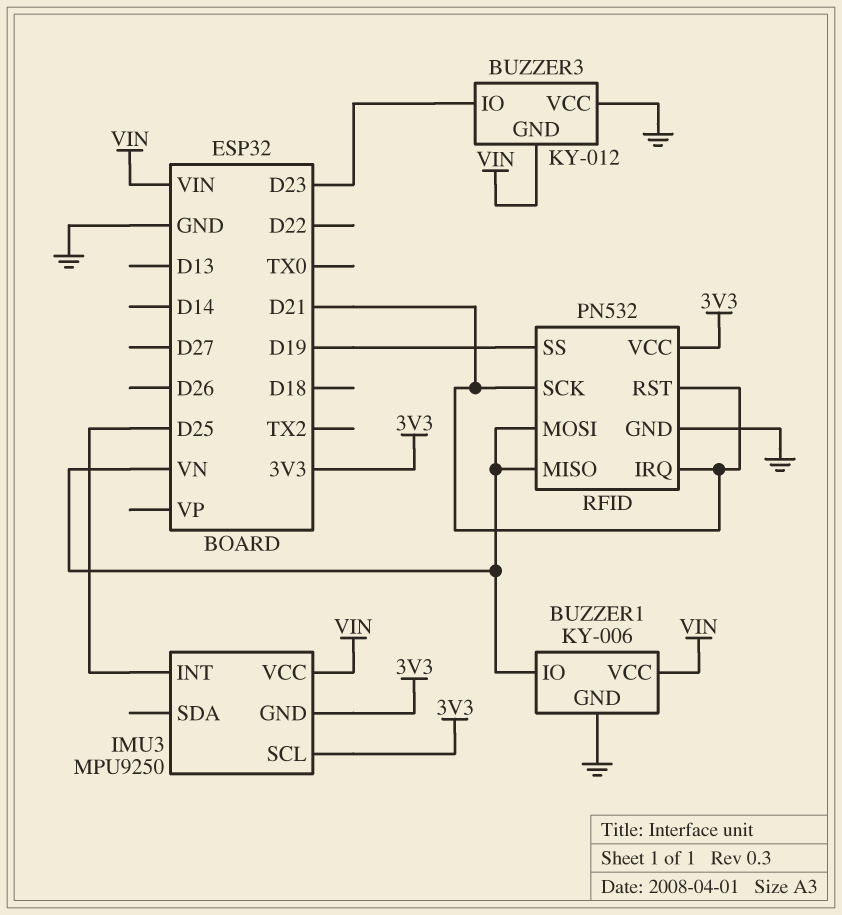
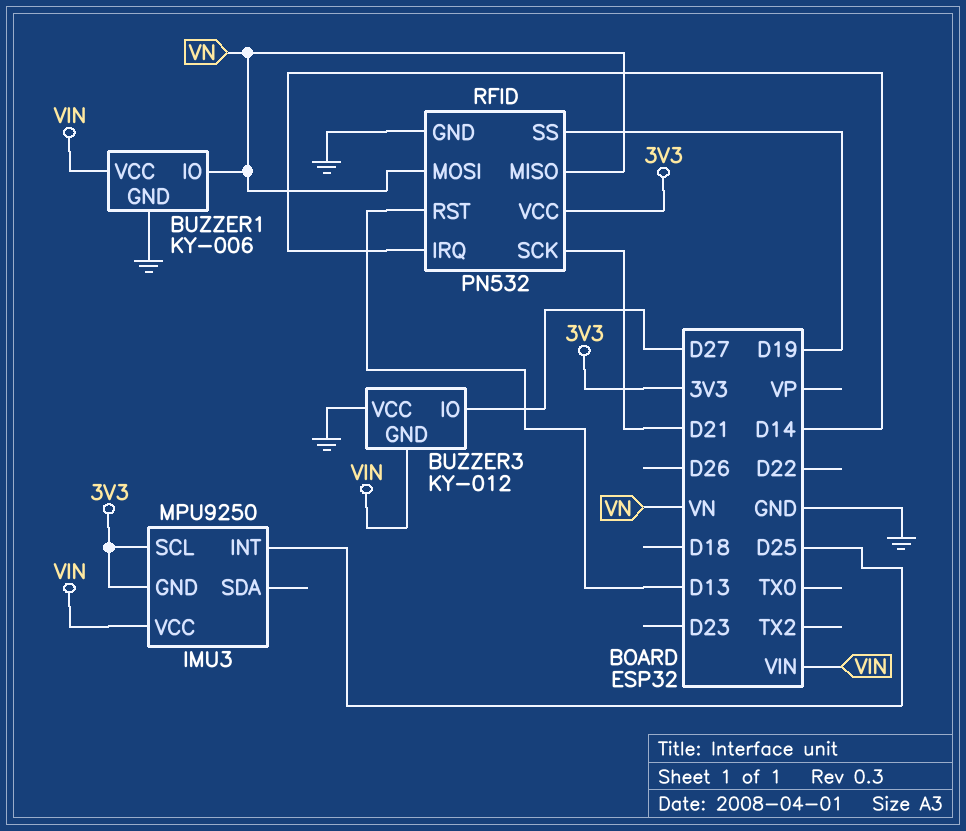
BUZZER3 pin IO: D23 -> D27
RFID pin IRQ: D21 -> D14
RFID pin RST: D21 -> D13

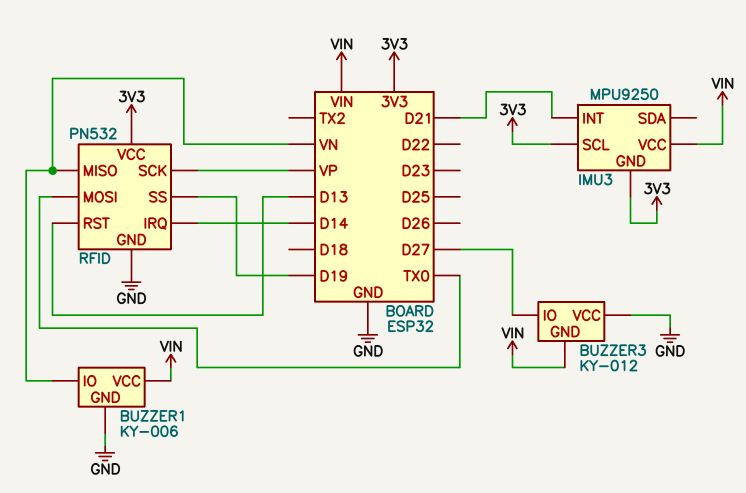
IMU3 pin INT: D25 -> D21
RFID pin MOSI: VN -> TX0
RFID pin SCK: D21 -> VP

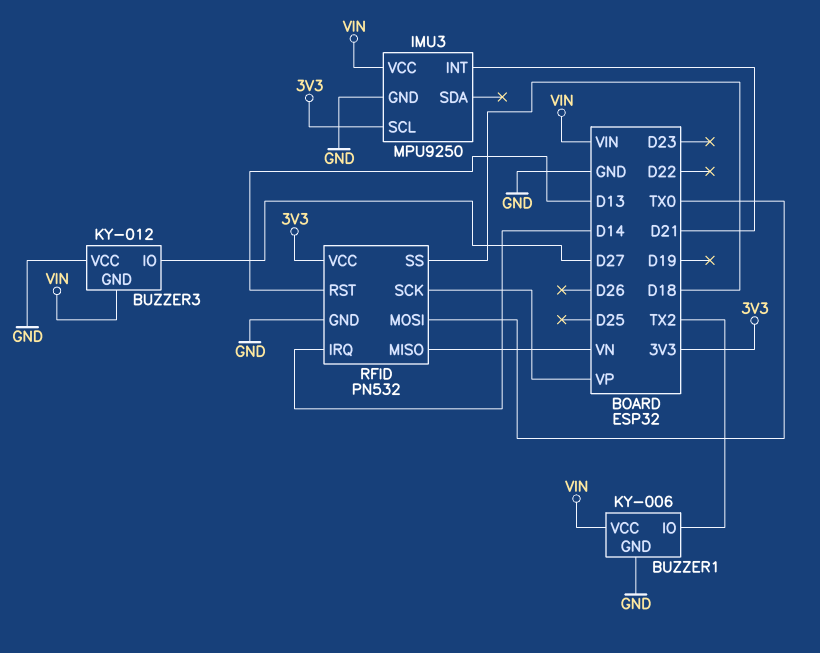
BUZZER1 pin IO: VN -> TX2
IMU3 pin GND: 3V3 -> GND
RFID pin SS: D19 -> D18

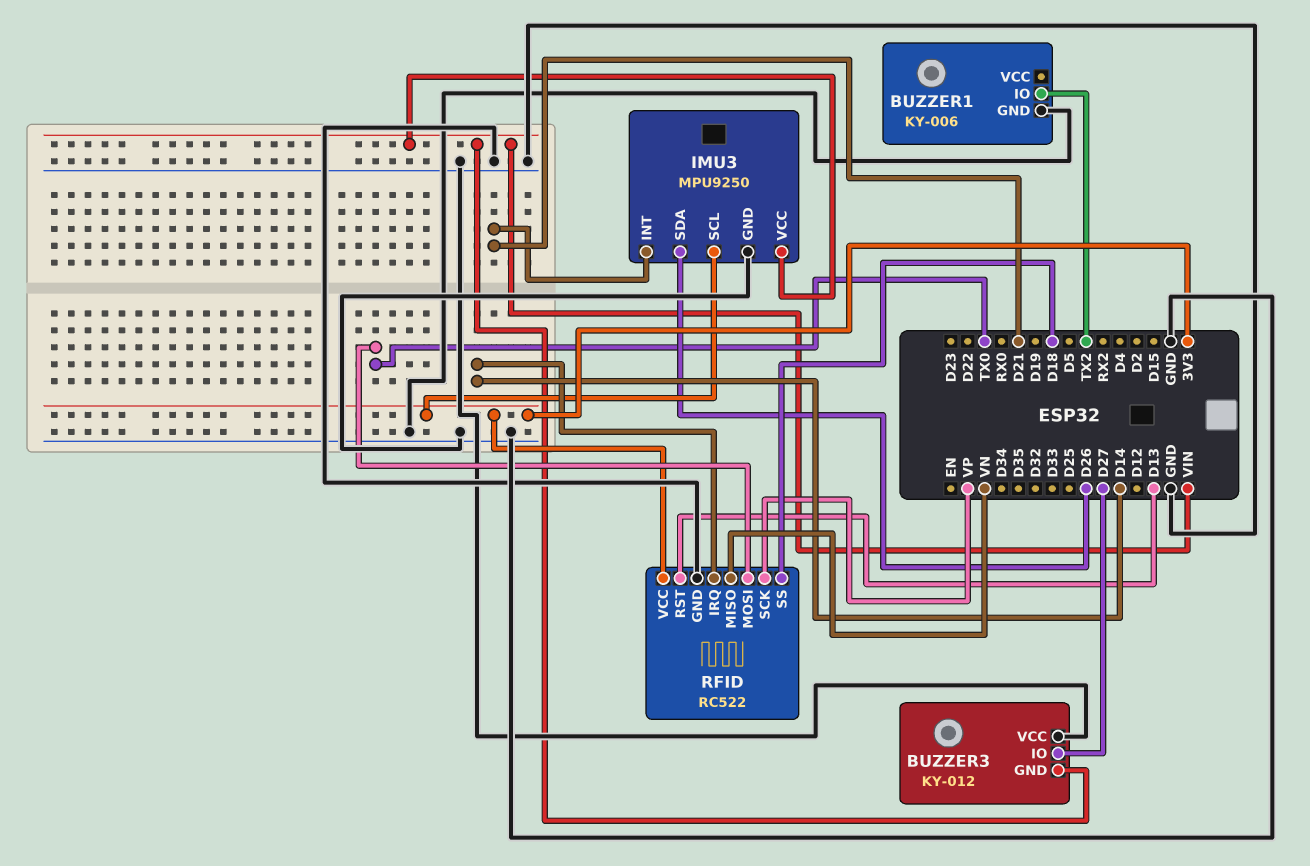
BUZZER1 pin VCC: VIN -> none
IMU3 pin SDA: none -> D26
RFID: PN532 -> RC522

